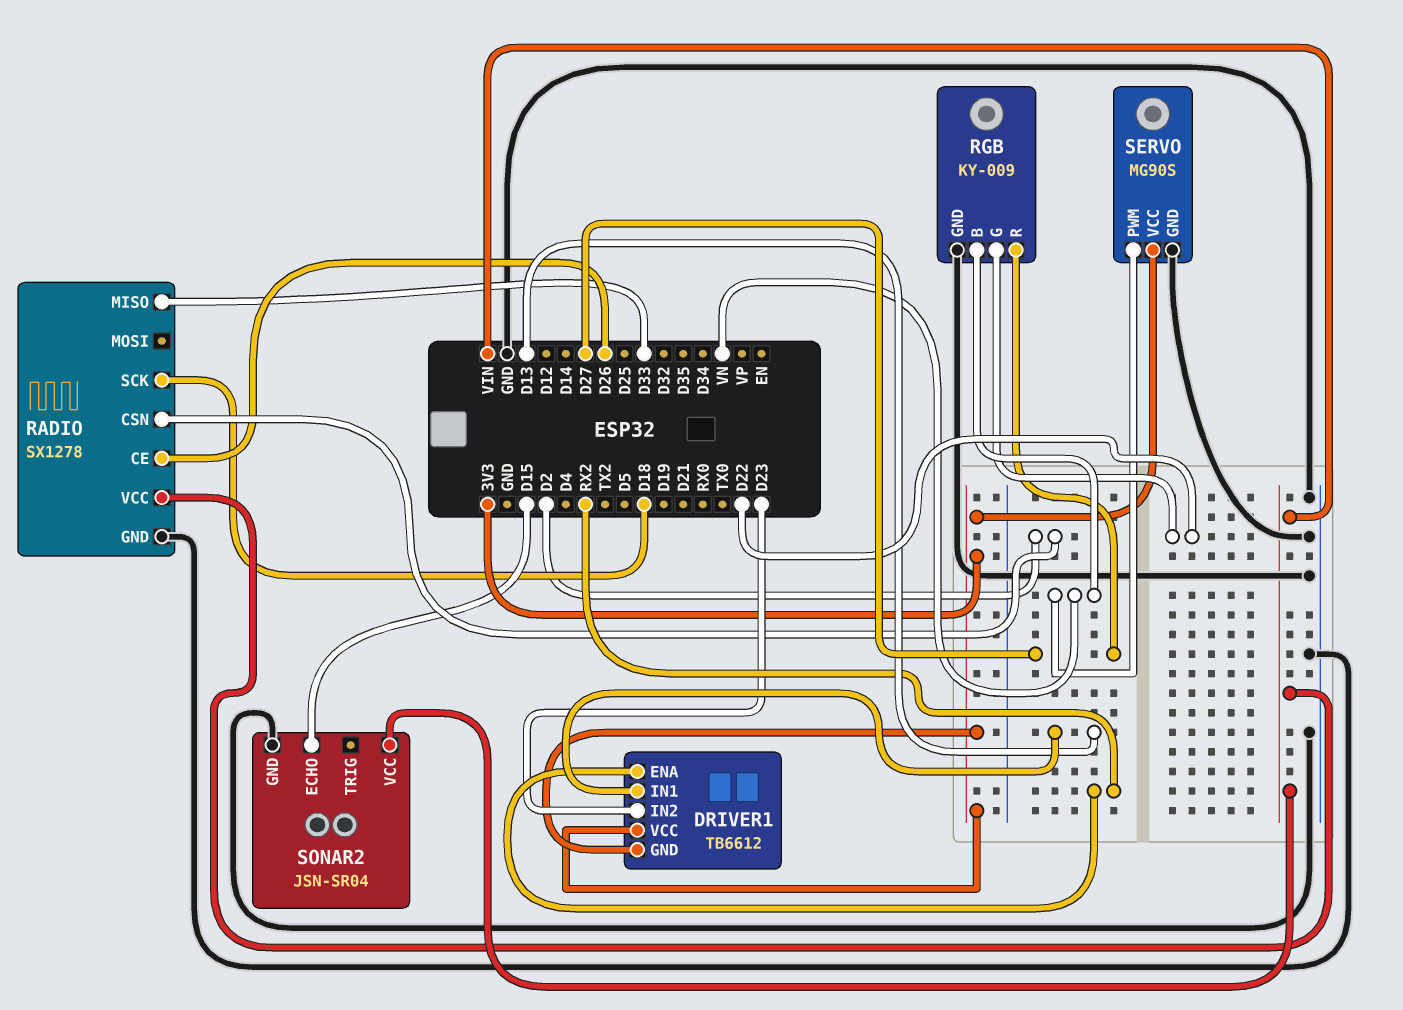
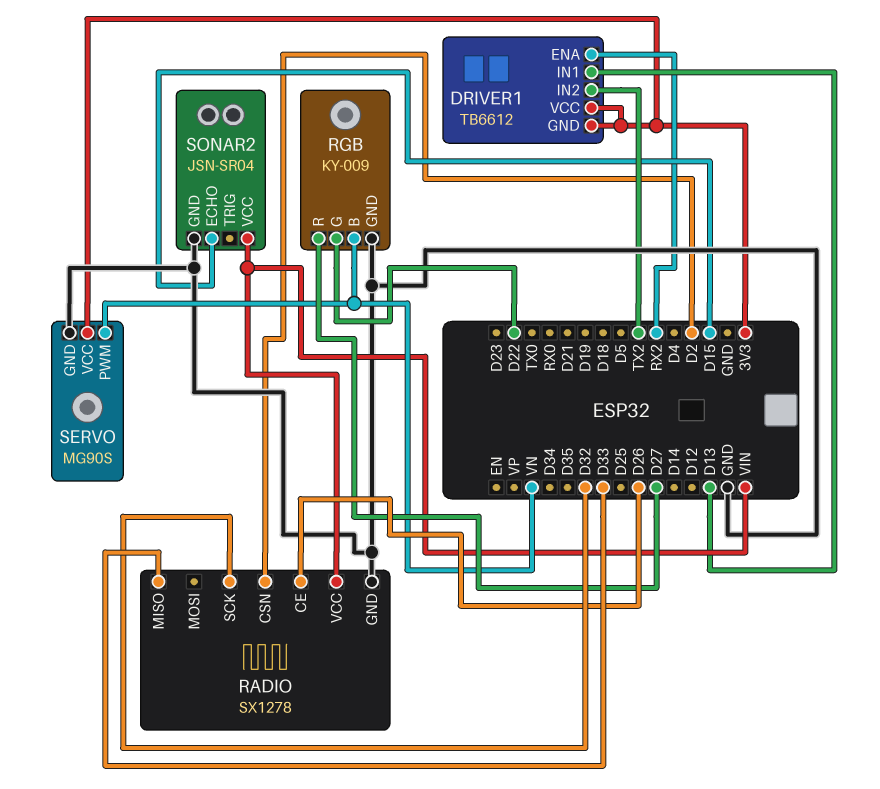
DRIVER1 pin IN2: D23 -> TX2
RADIO pin SCK: D18 -> D32

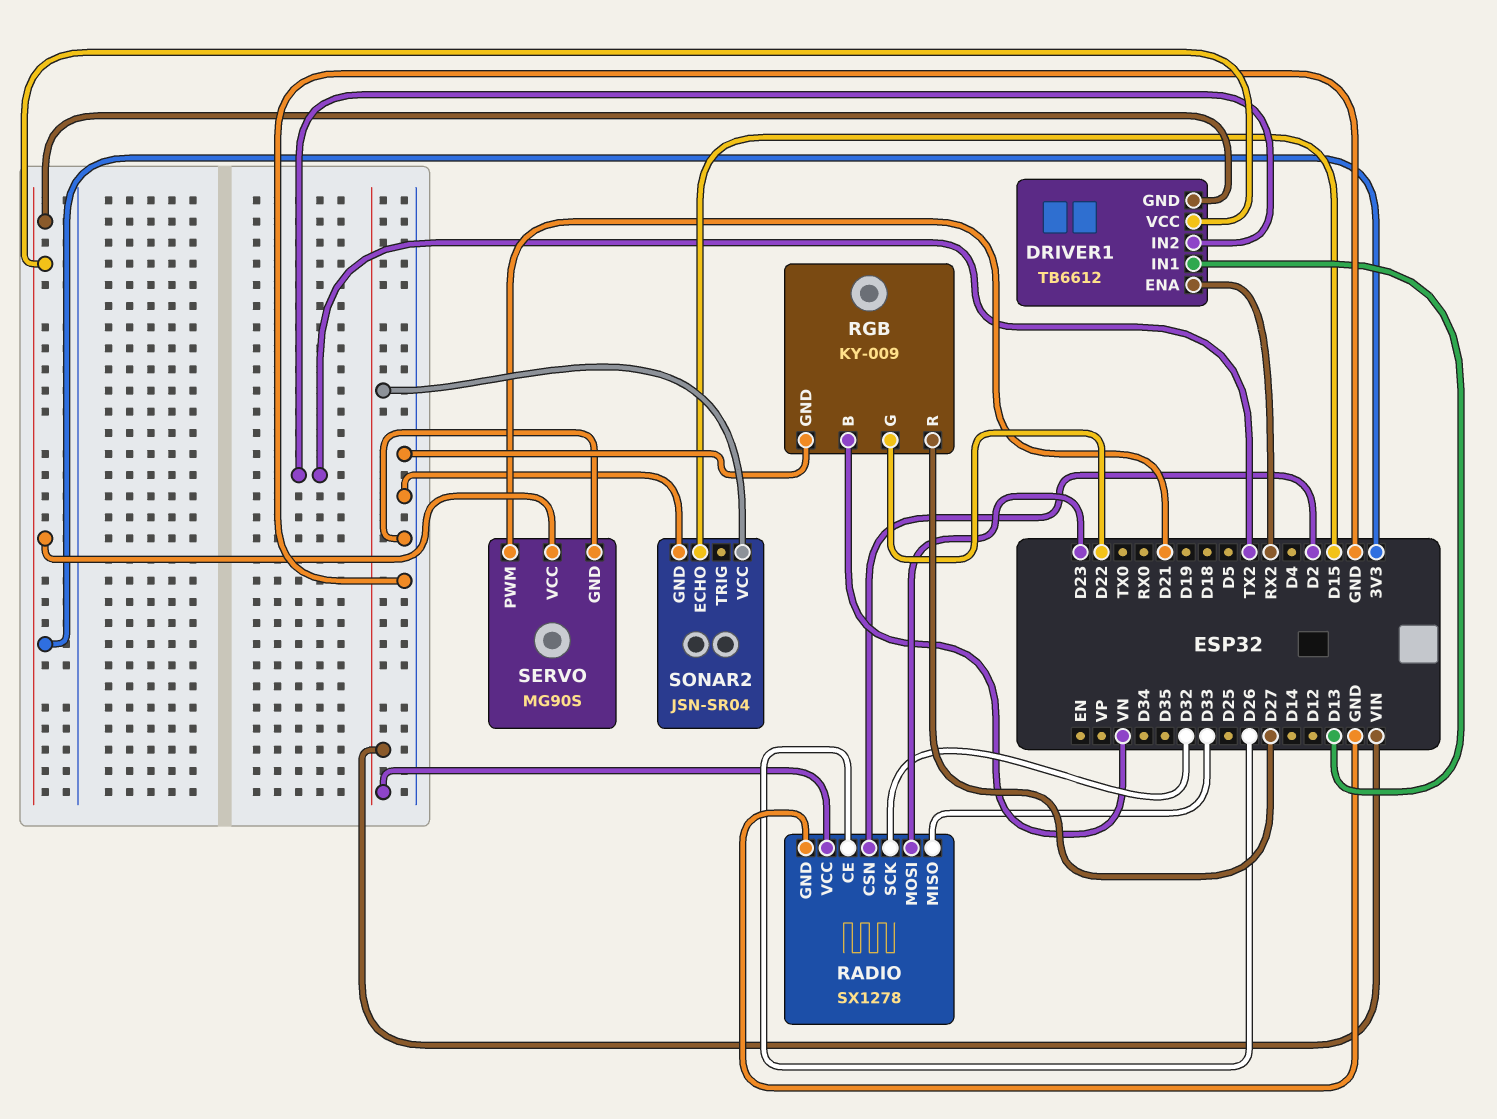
RADIO pin MOSI: none -> D23
SERVO pin PWM: VN -> D21

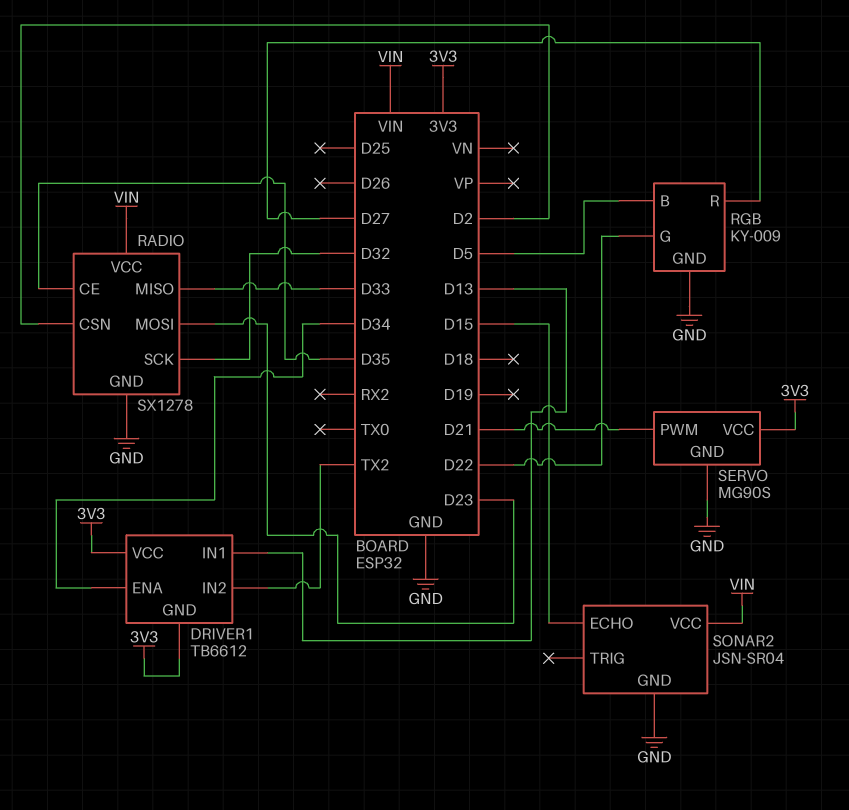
DRIVER1 pin ENA: RX2 -> D34
RADIO pin CE: D26 -> D35
RGB pin B: VN -> D5

